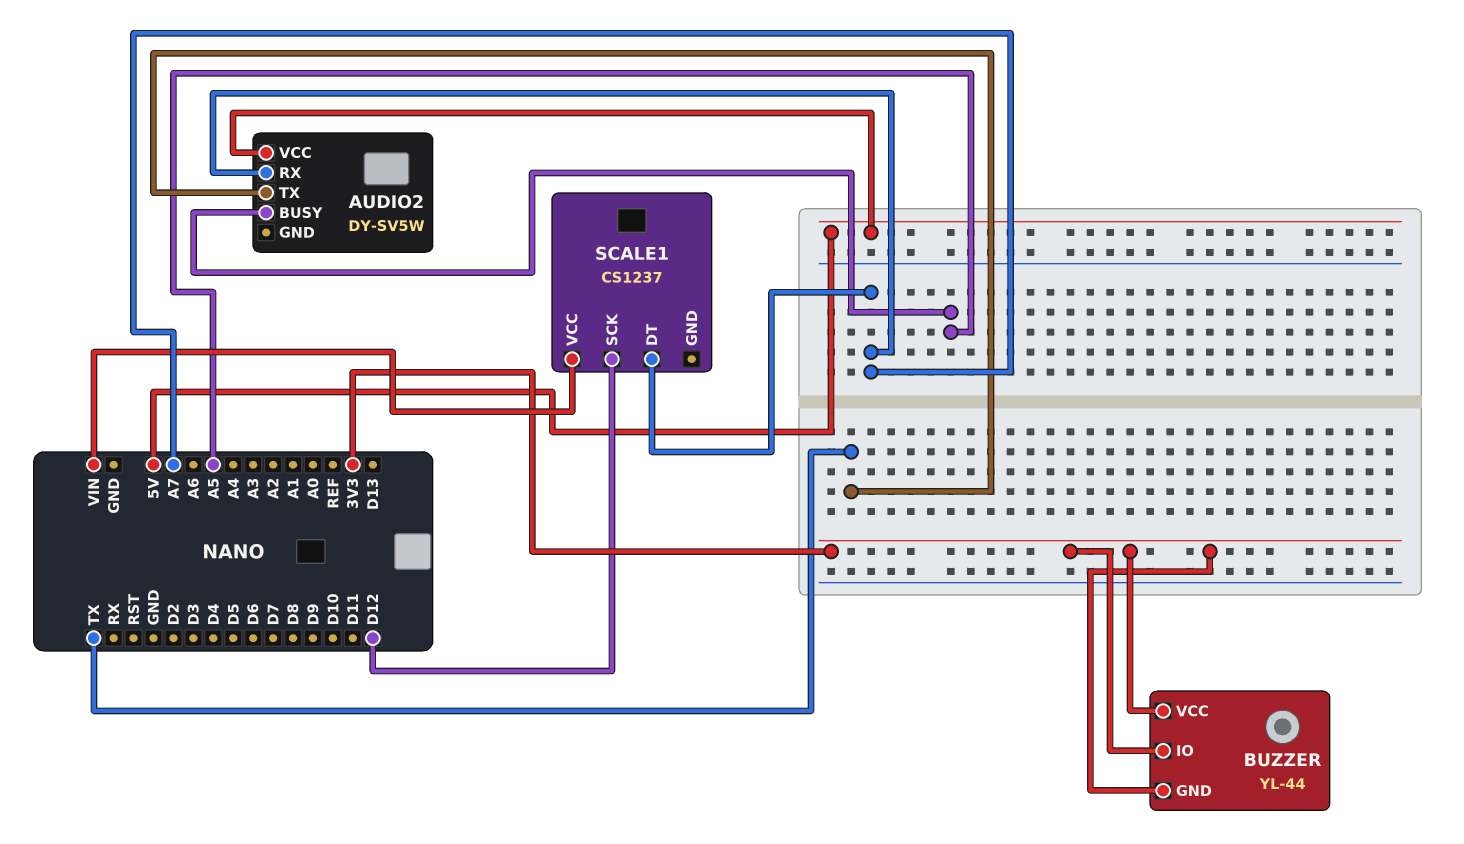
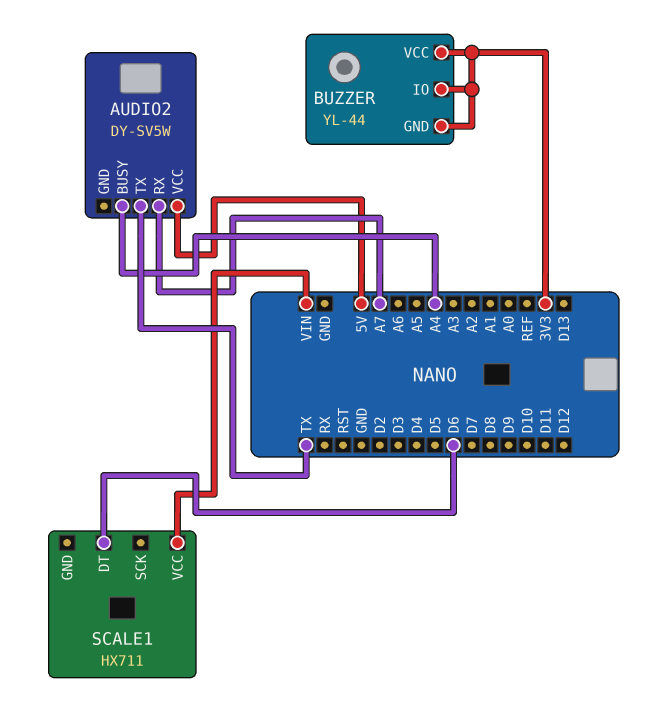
AUDIO2 pin BUSY: A5 -> A4
SCALE1: CS1237 -> HX711
SCALE1 pin DT: A7 -> D6
SCALE1 pin SCK: D12 -> none

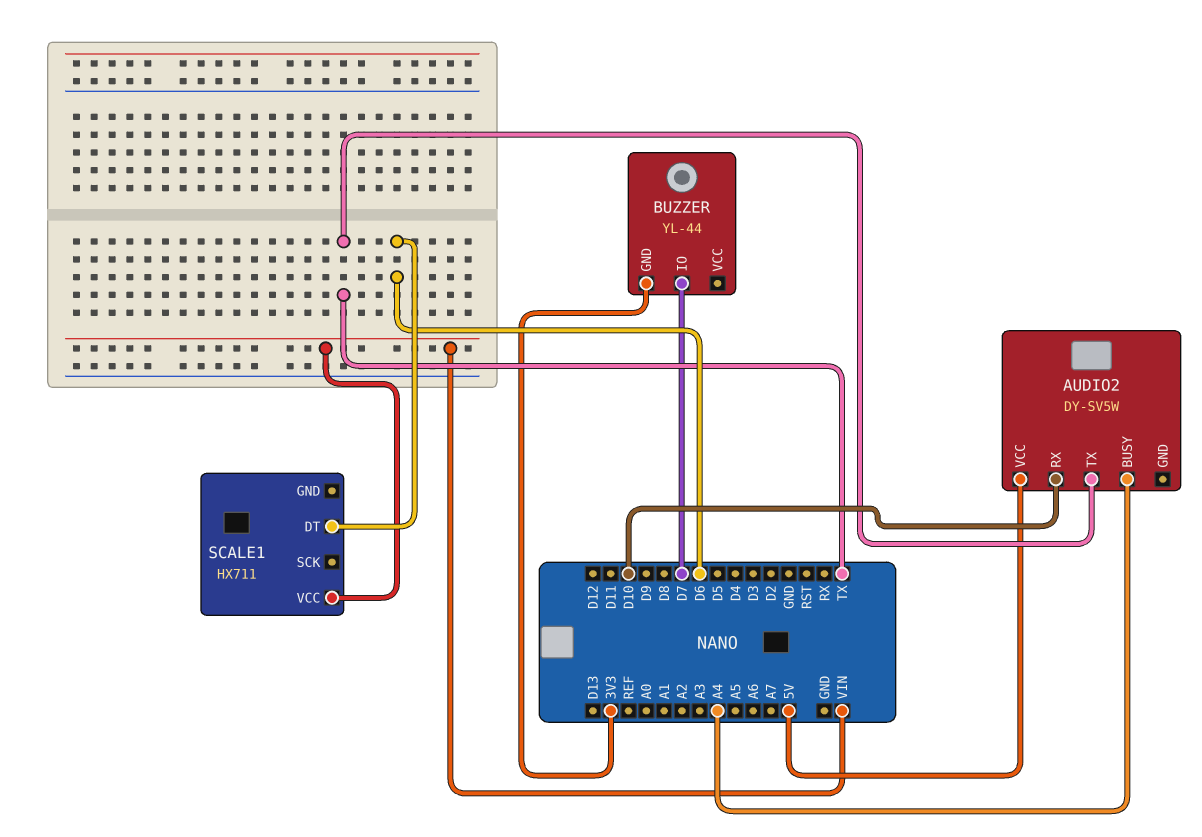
AUDIO2 pin RX: A7 -> D10
BUZZER pin IO: 3V3 -> D7
BUZZER pin VCC: 3V3 -> none

